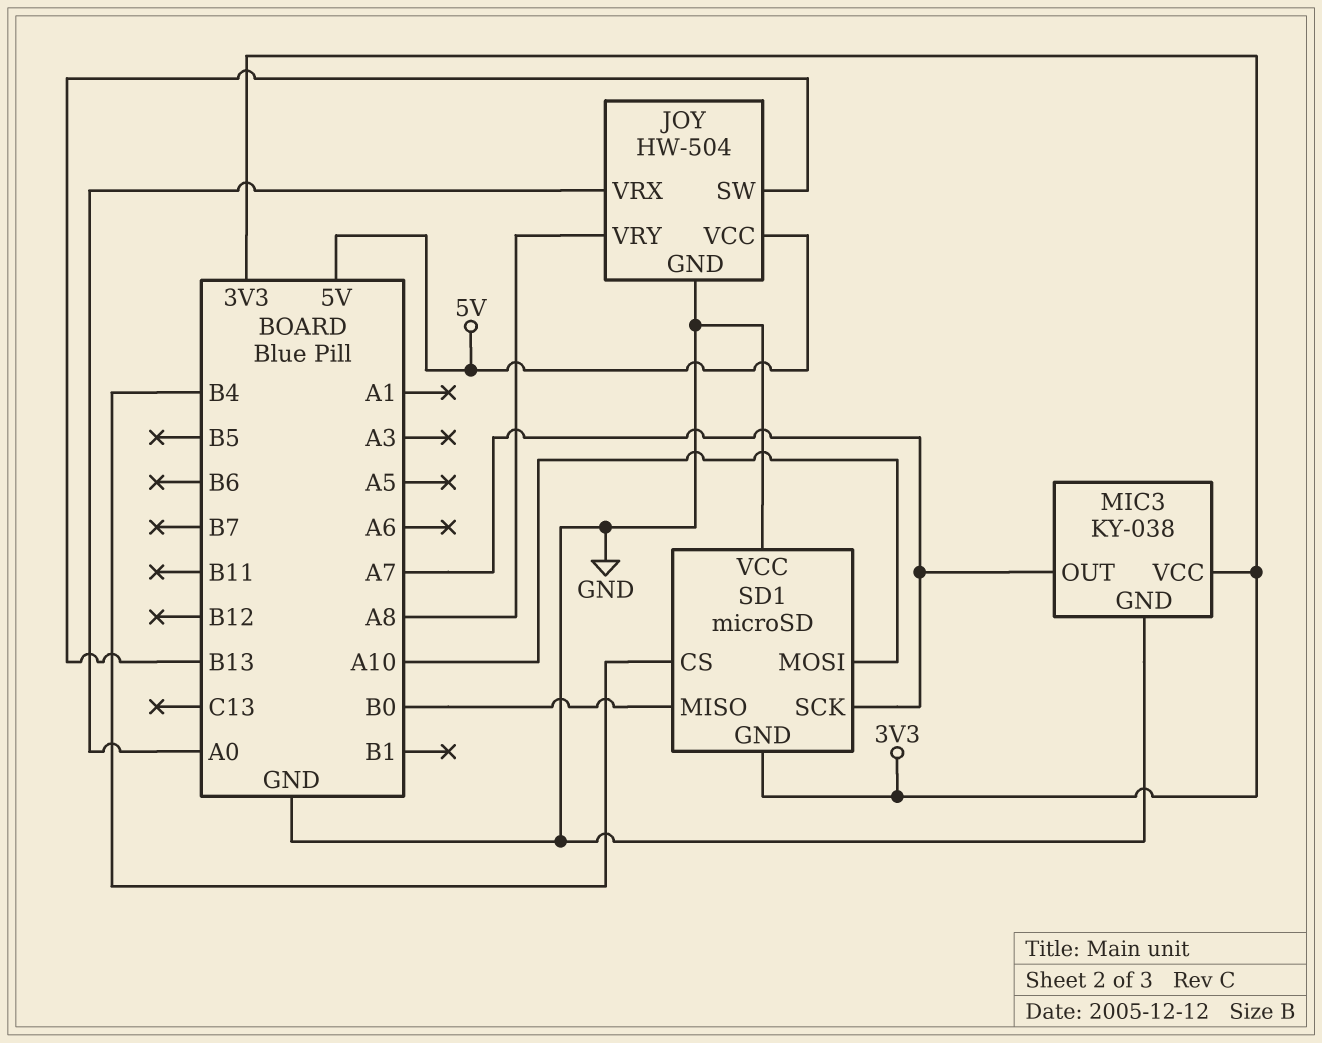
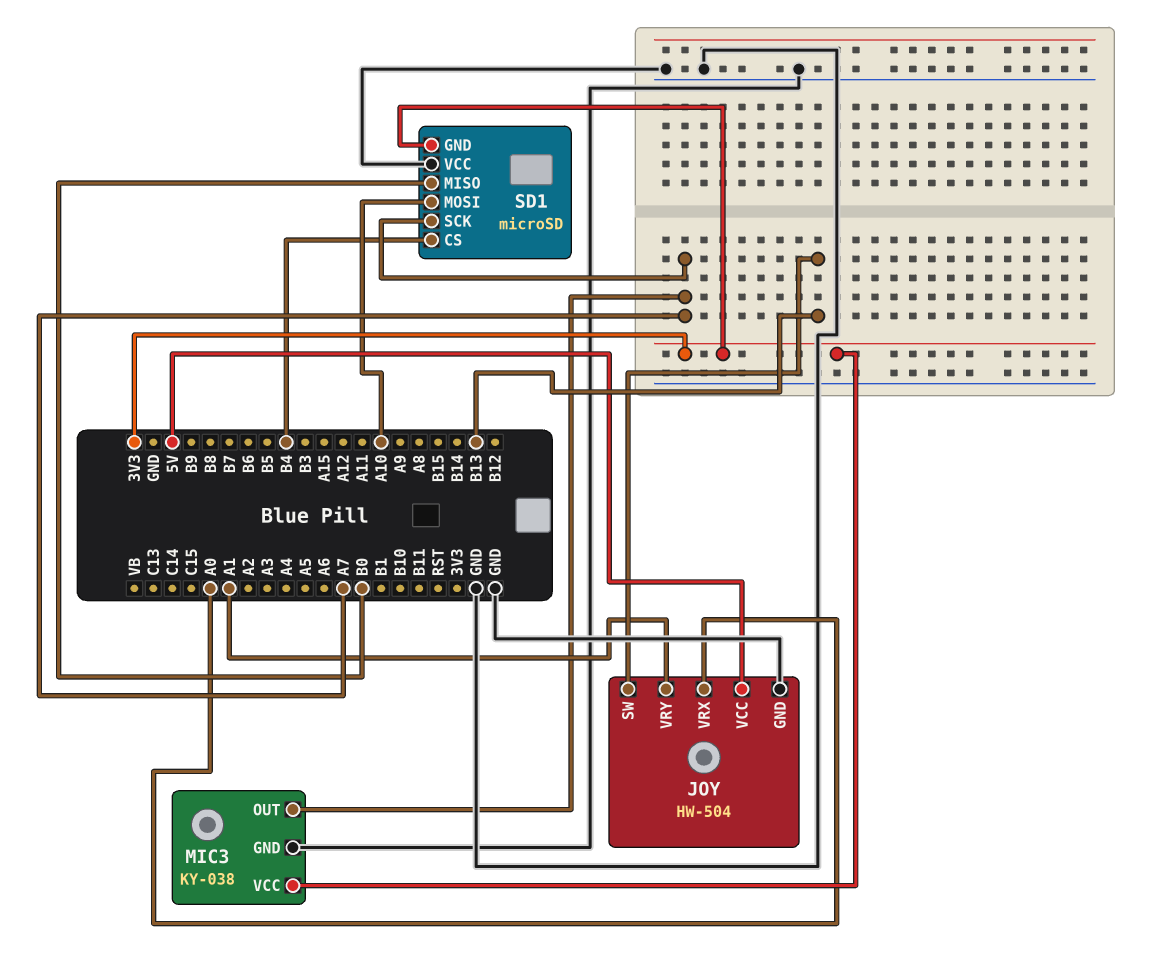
JOY pin VRY: A8 -> A1

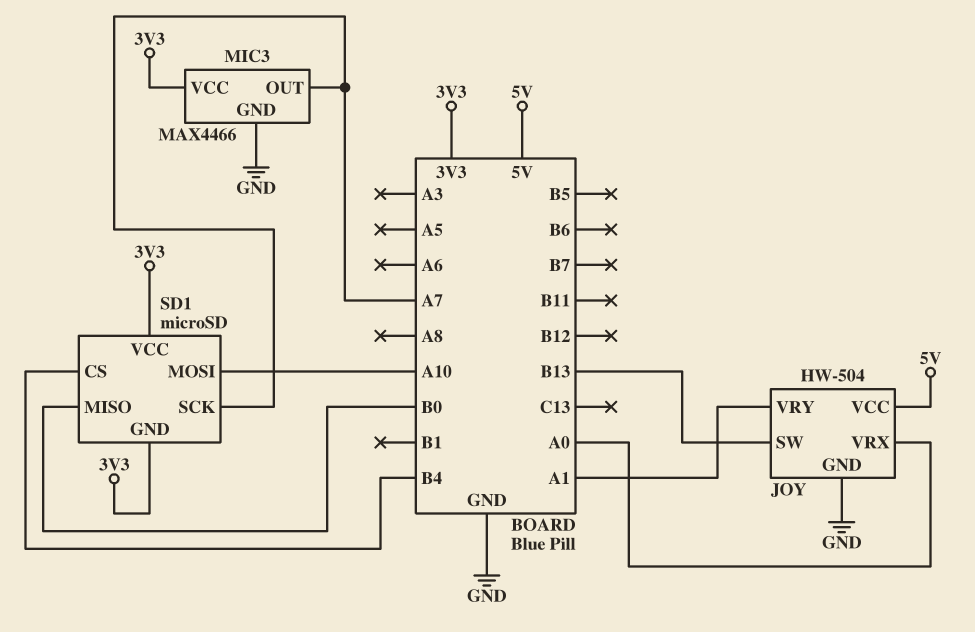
MIC3: KY-038 -> MAX4466
SD1 pin VCC: GND -> 3V3

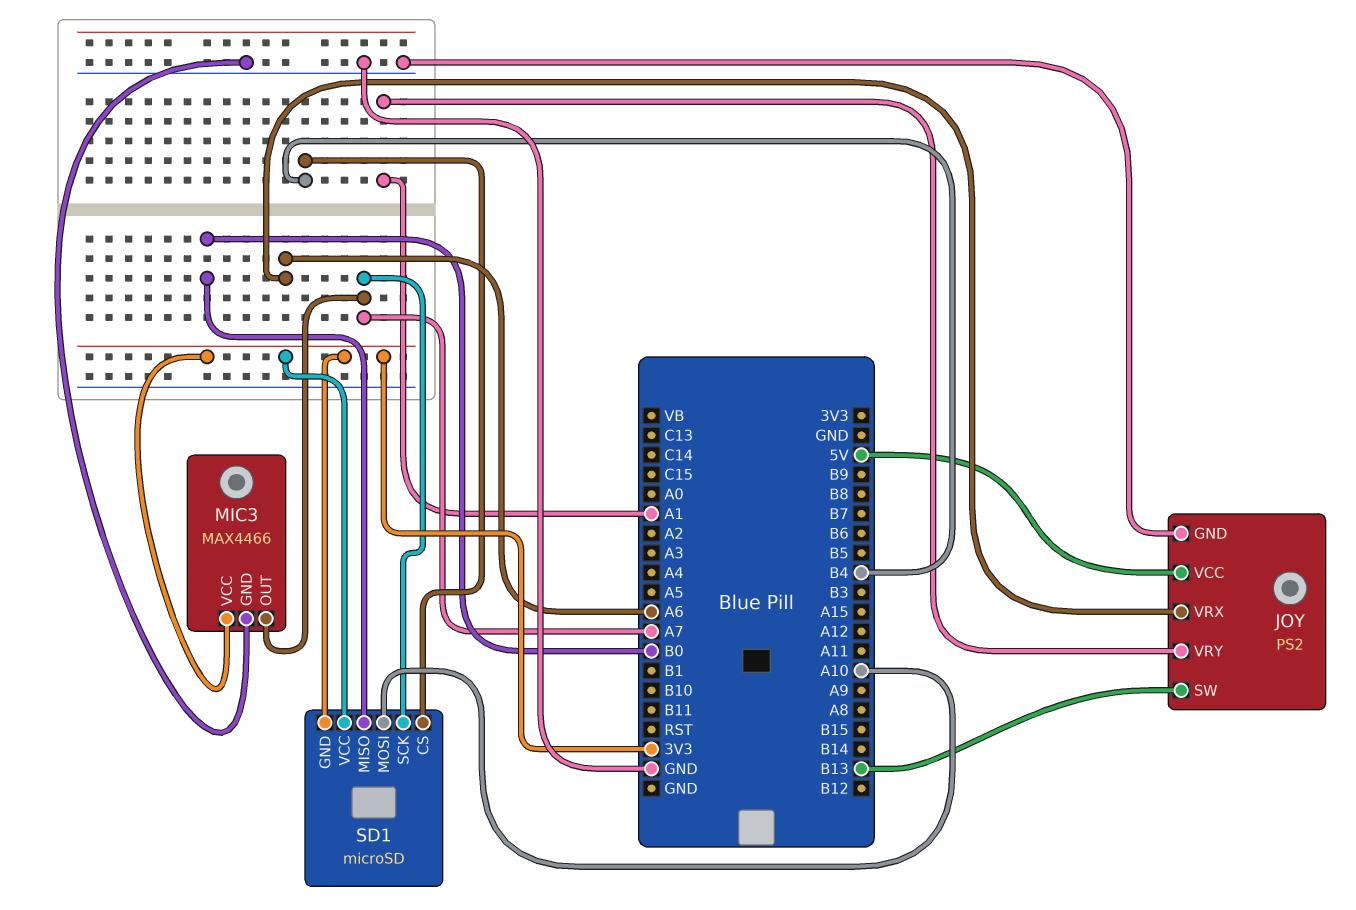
JOY: HW-504 -> PS2
JOY pin VRX: A0 -> A6

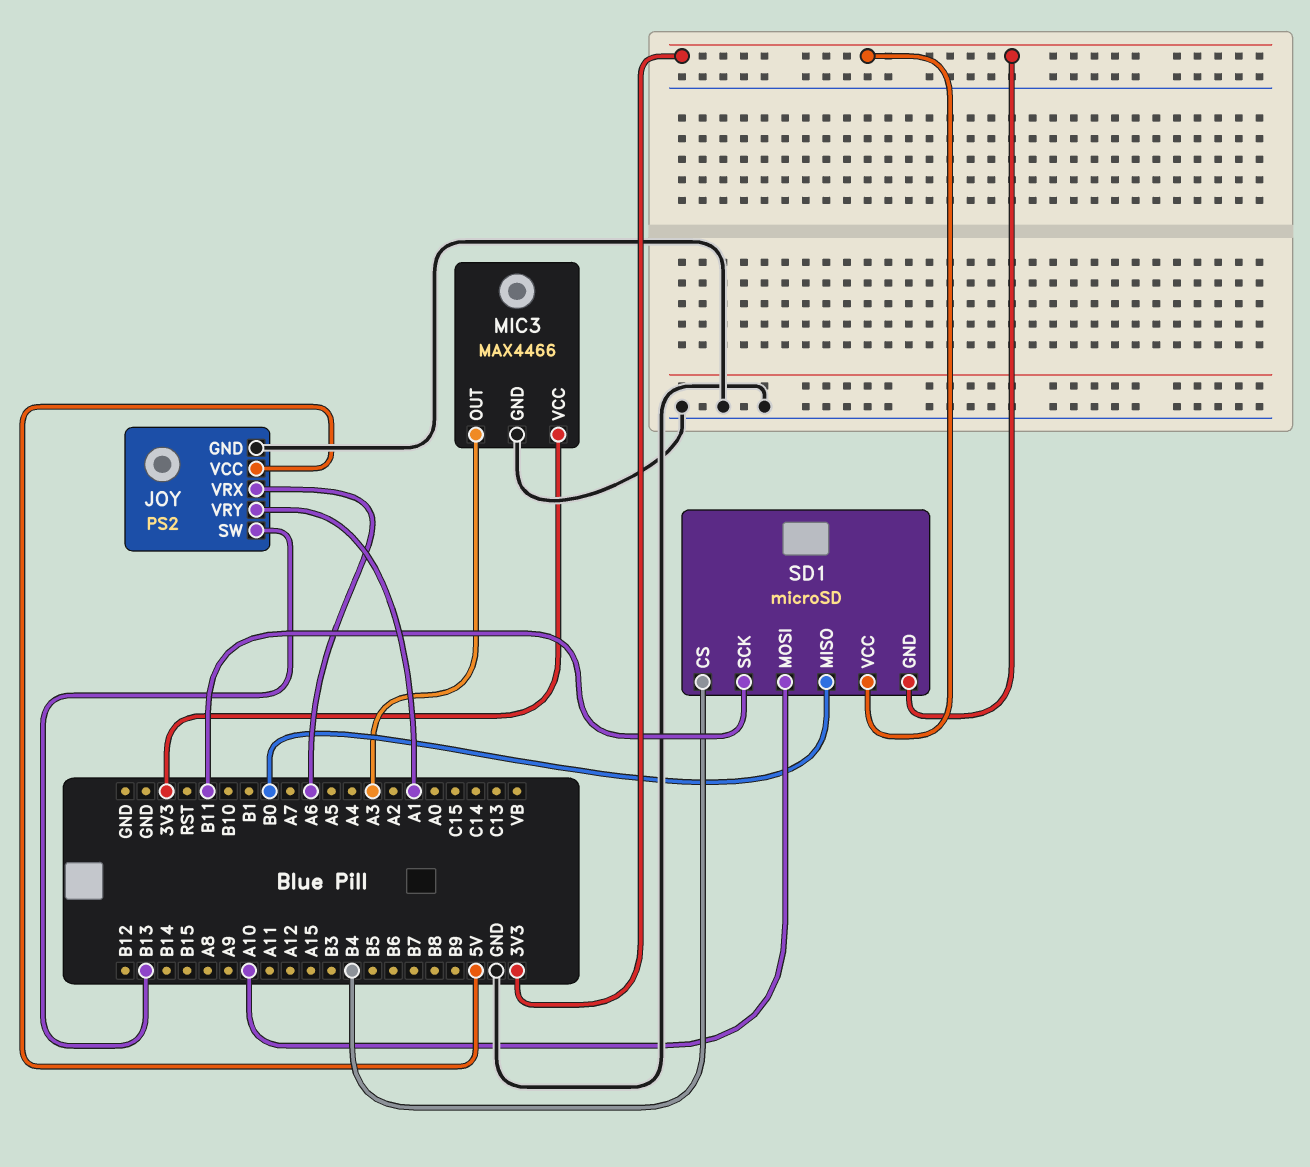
MIC3 pin OUT: A7 -> A3
SD1 pin SCK: A7 -> B11

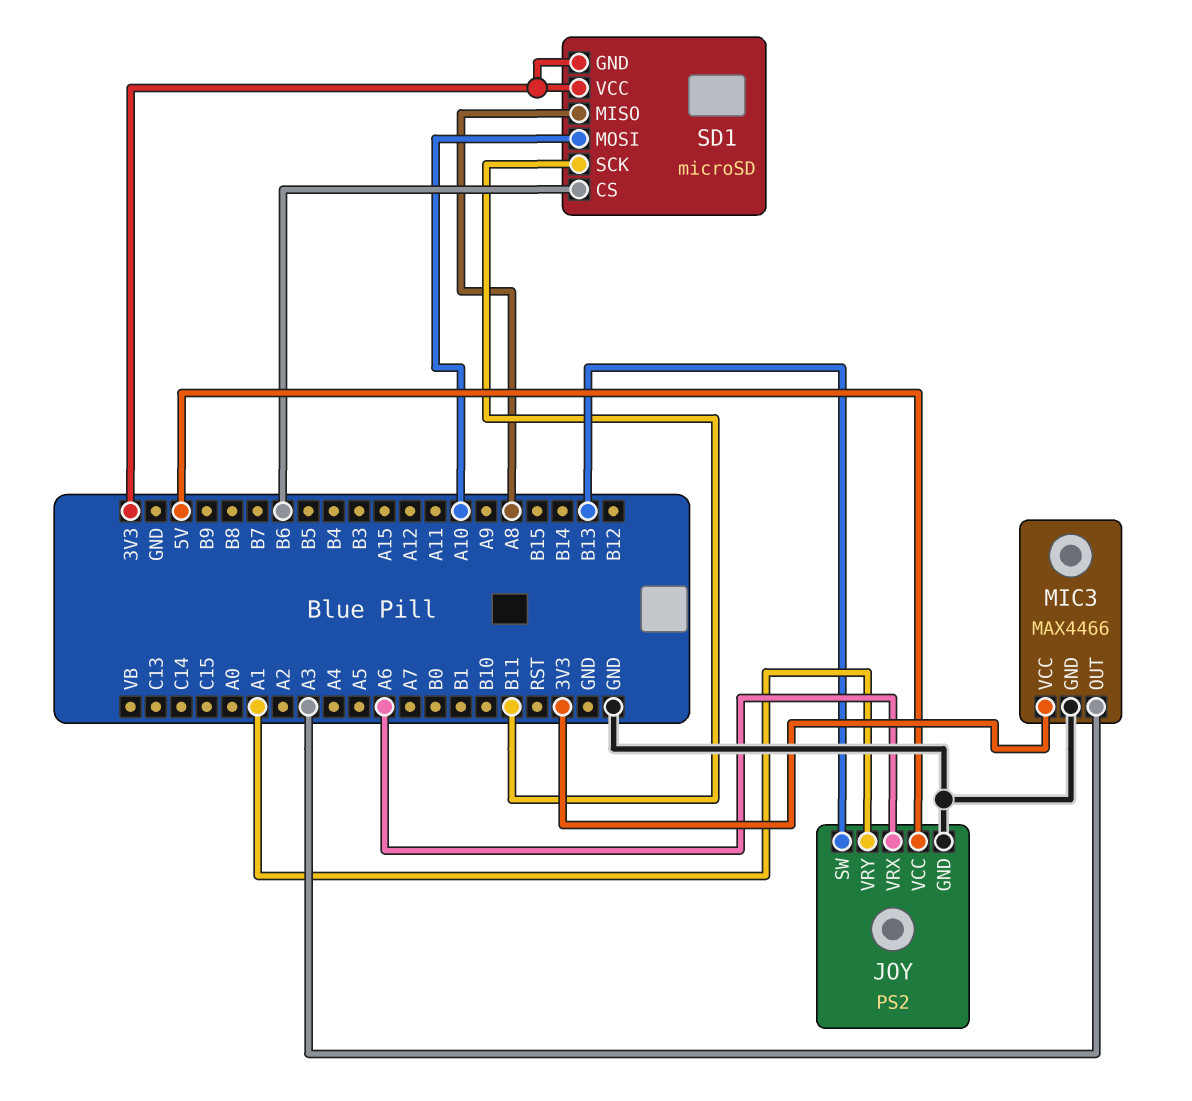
SD1 pin CS: B4 -> B6
SD1 pin MISO: B0 -> A8

